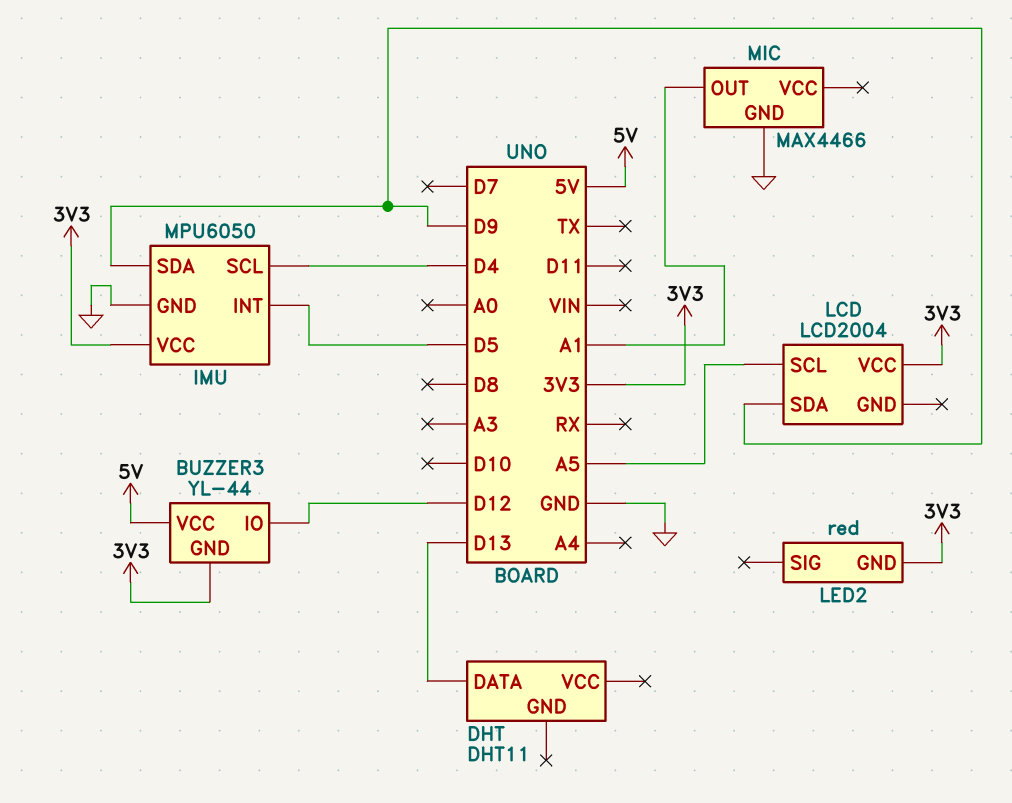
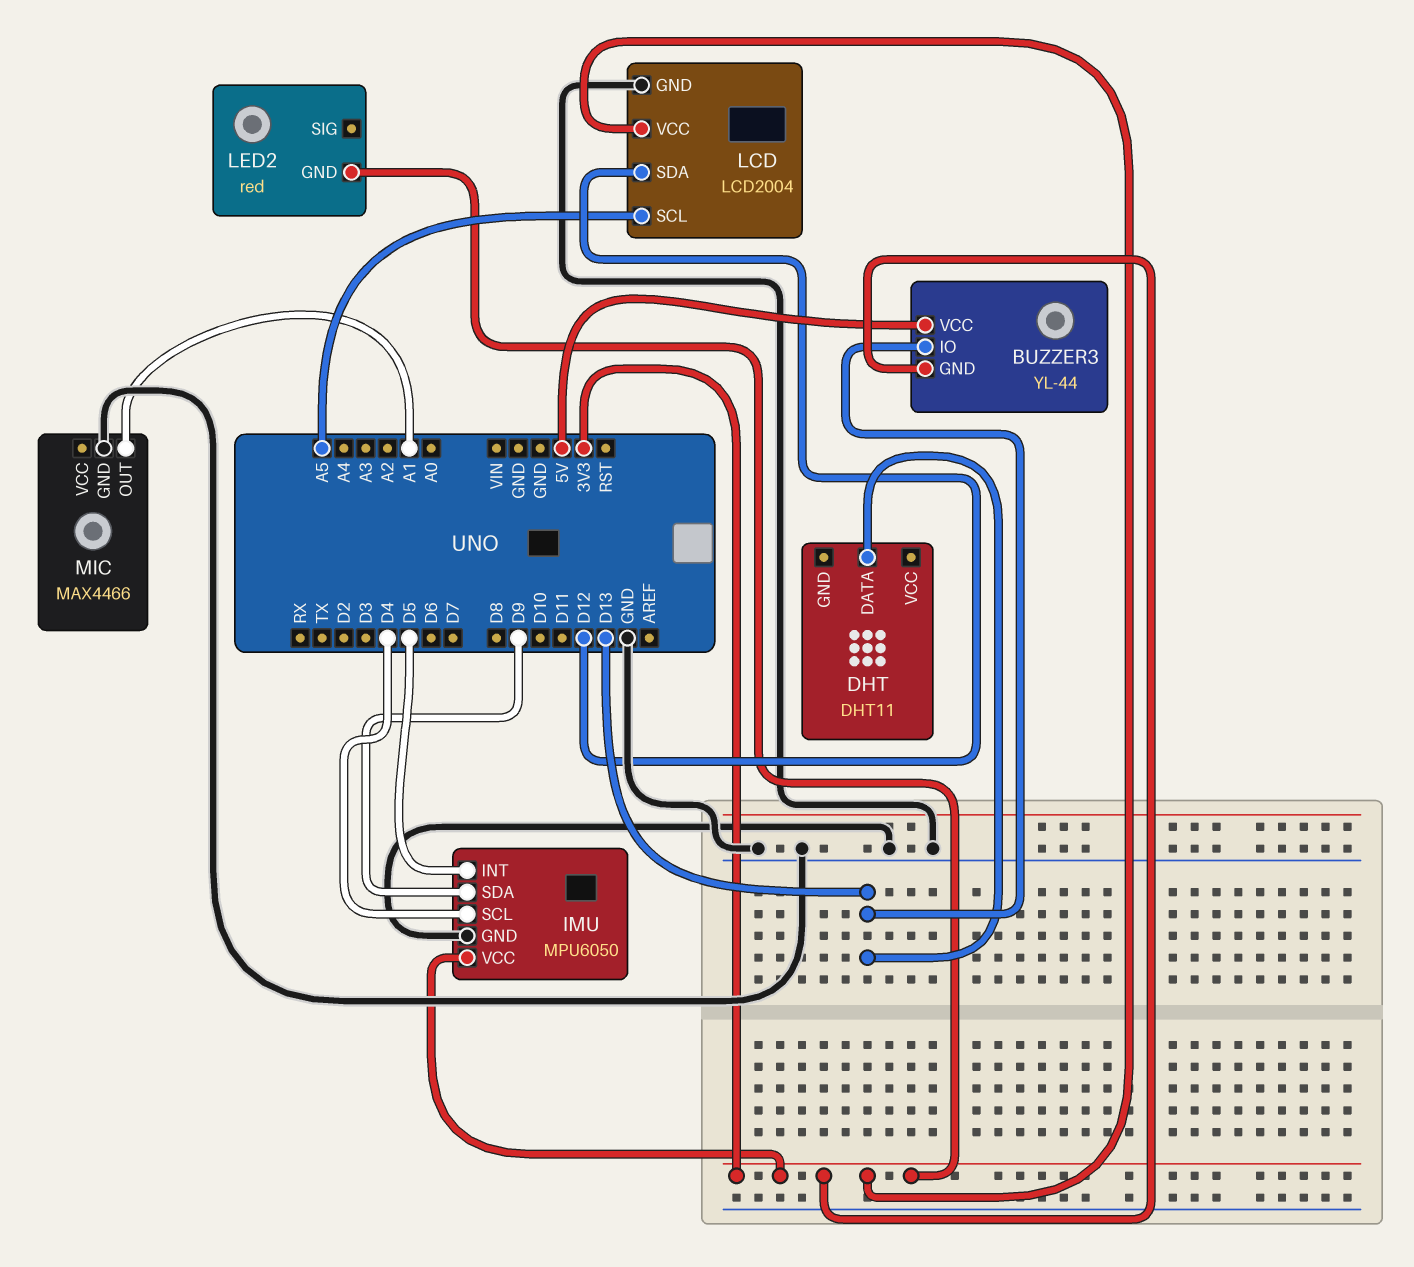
BUZZER3 pin IO: D12 -> D13
LCD pin GND: none -> GND
LCD pin SDA: D9 -> D12

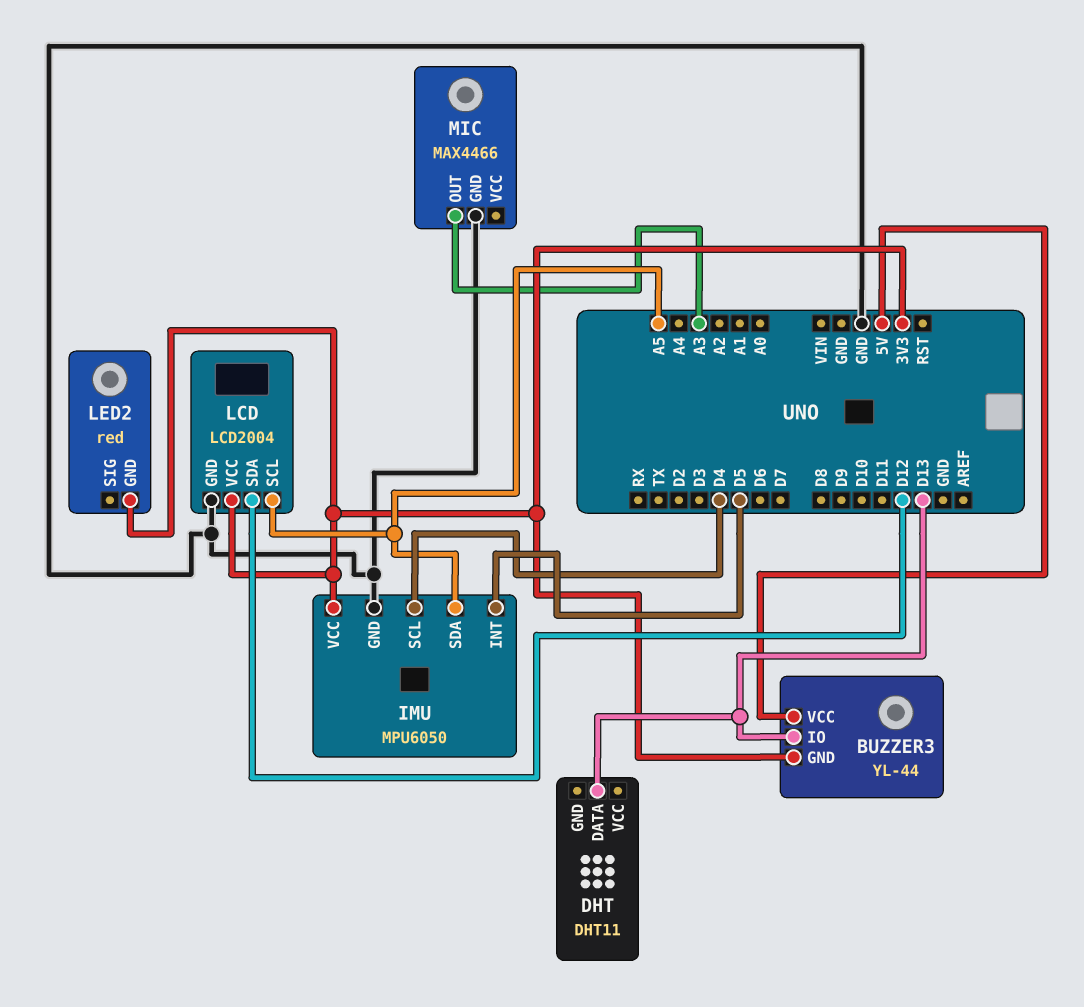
IMU pin SDA: D9 -> A5
MIC pin OUT: A1 -> A3

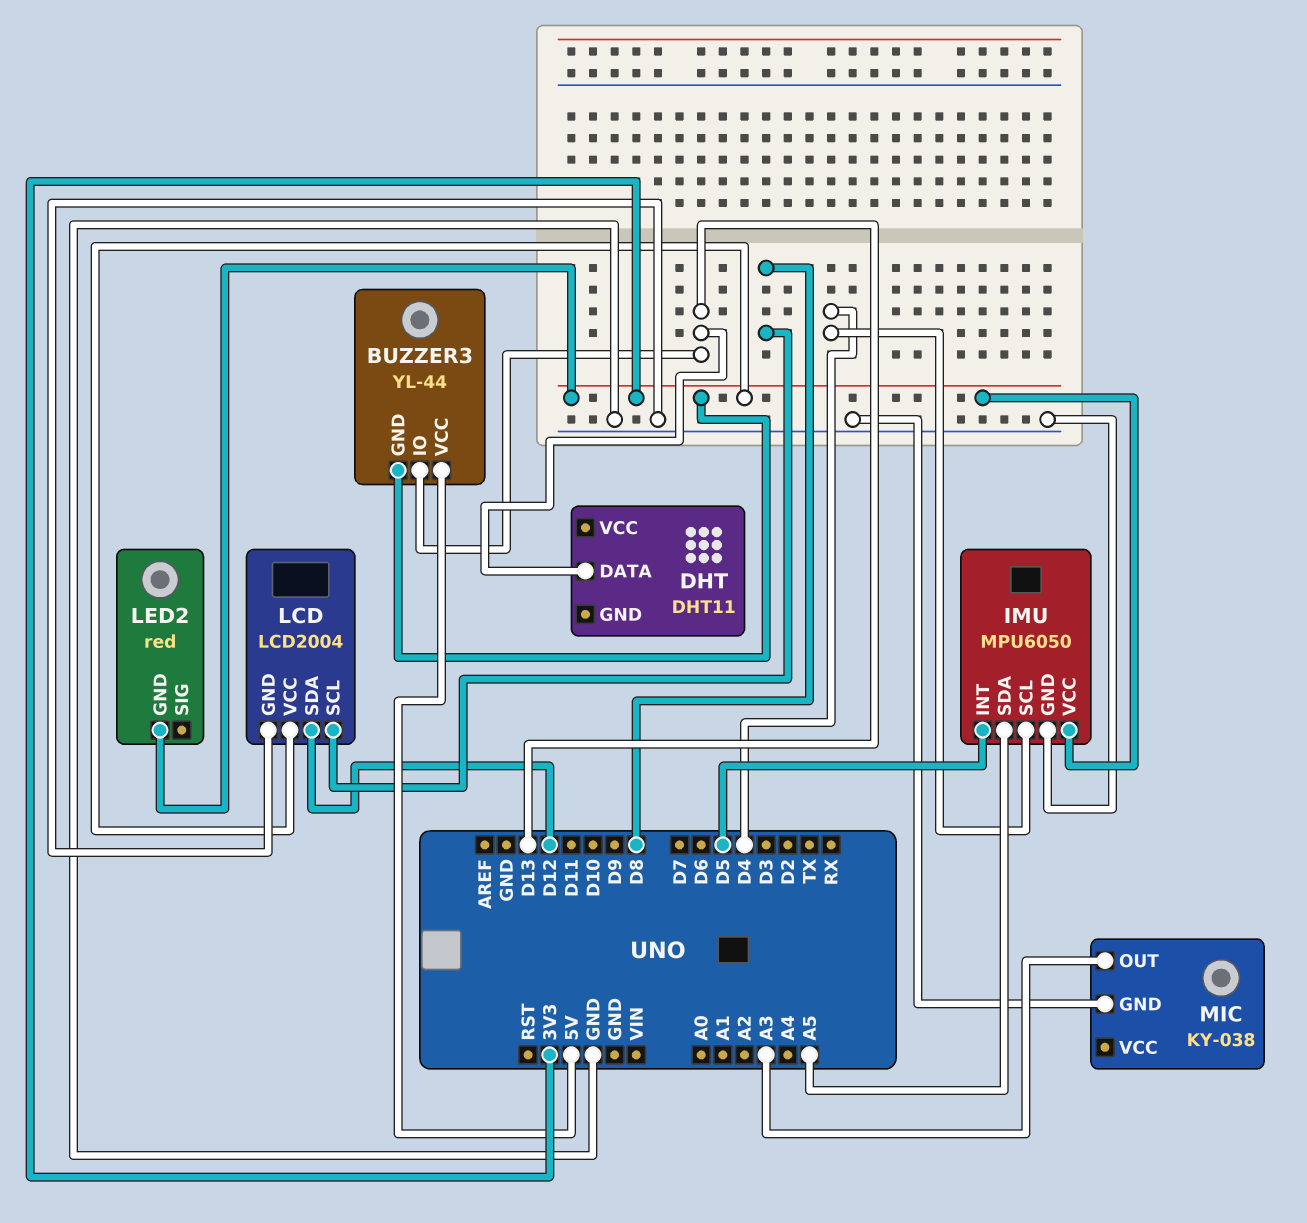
LCD pin SCL: A5 -> D8
MIC: MAX4466 -> KY-038

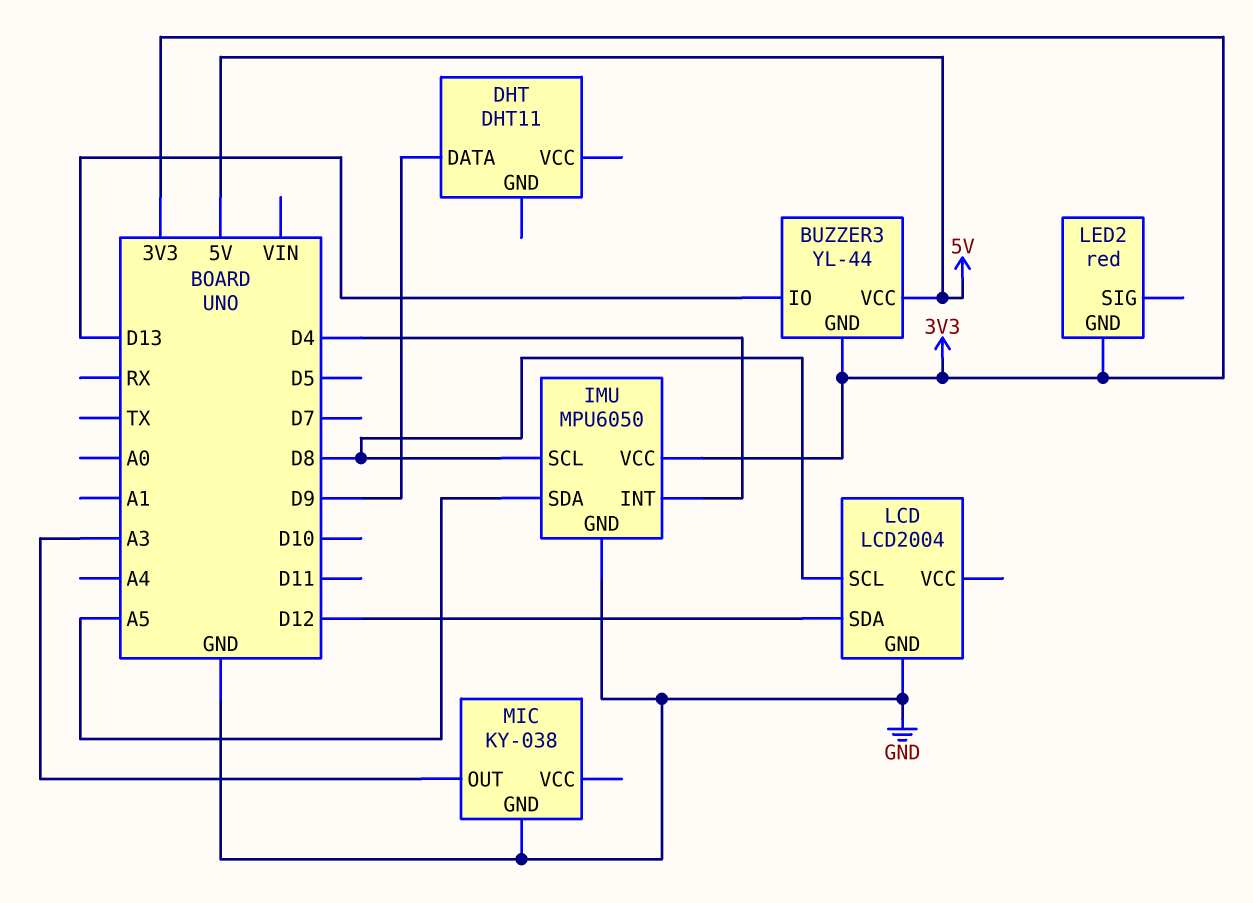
DHT pin DATA: D13 -> D9
IMU pin INT: D5 -> D4
IMU pin SCL: D4 -> D8
LCD pin VCC: 3V3 -> none

